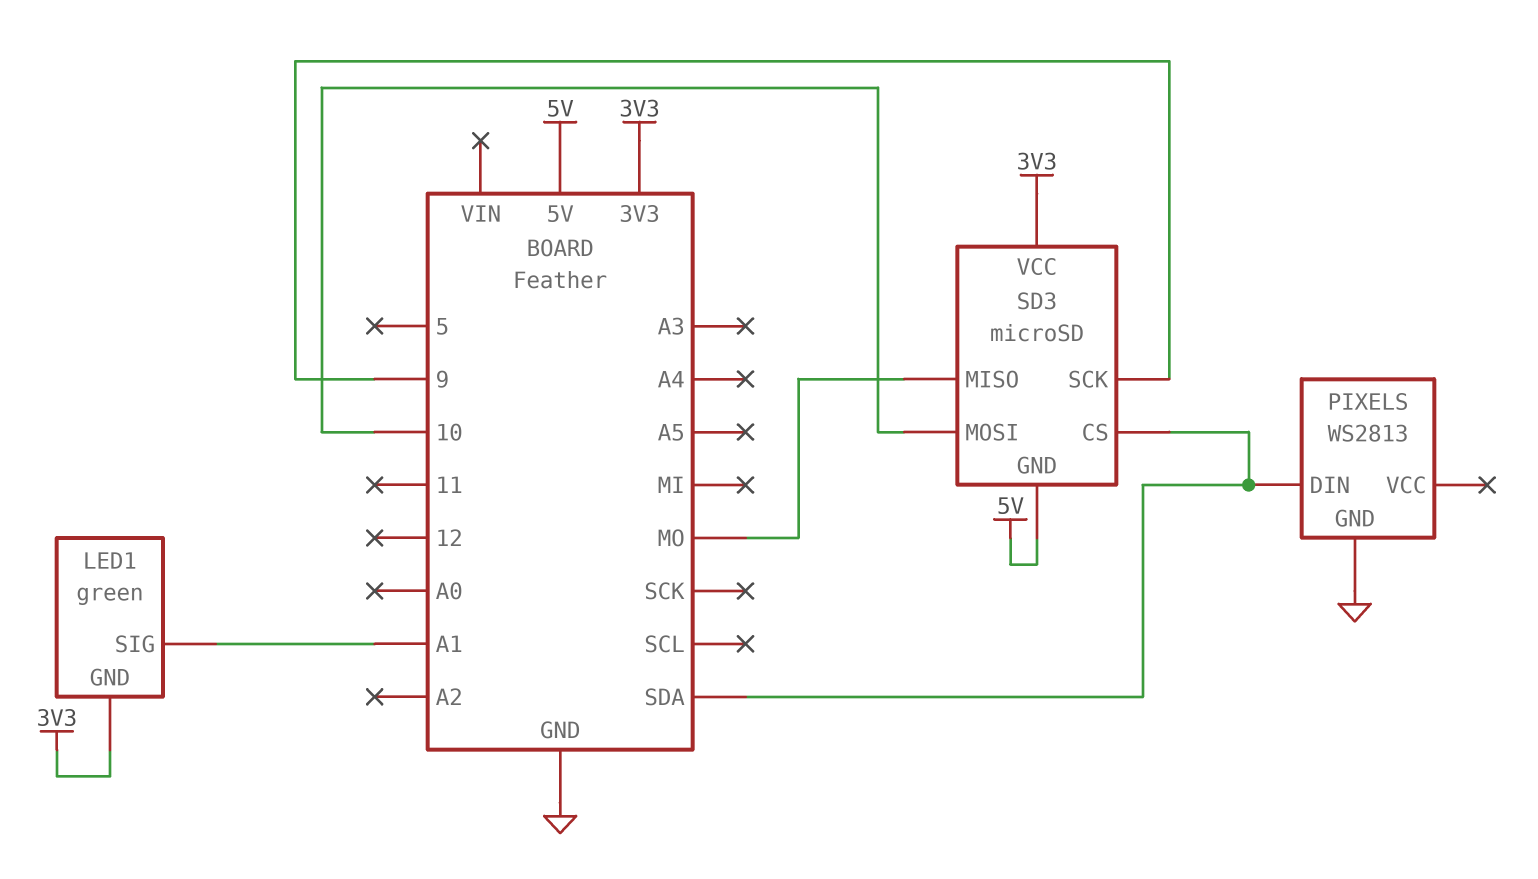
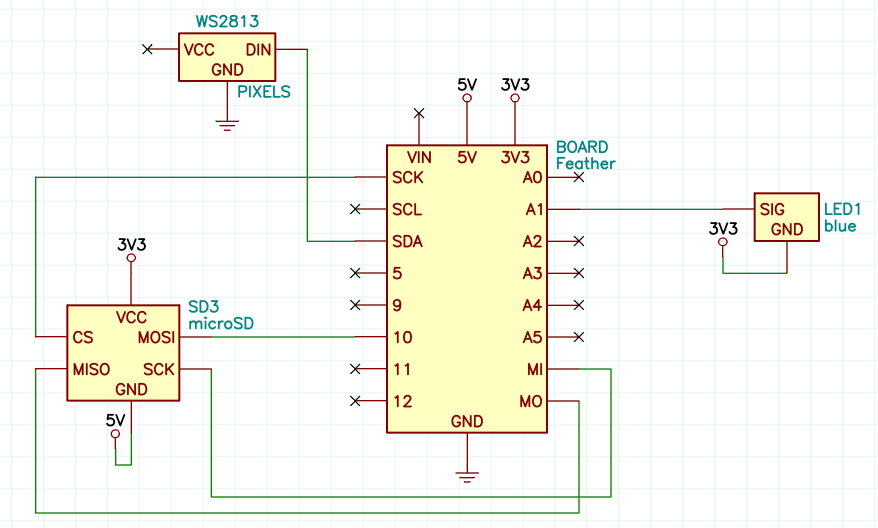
LED1: green -> blue
SD3 pin CS: SDA -> SCK
SD3 pin SCK: 9 -> MI

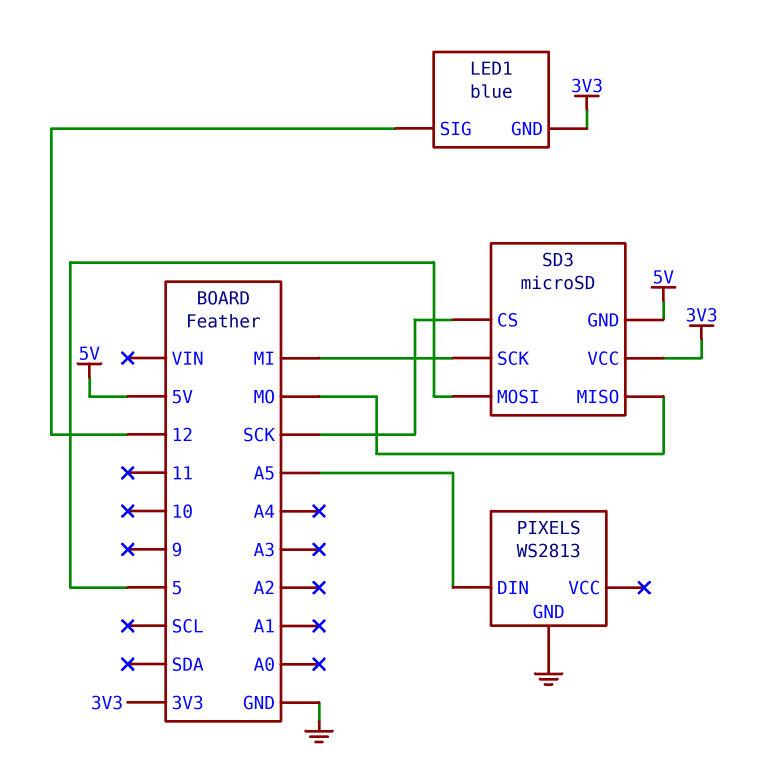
LED1 pin SIG: A1 -> 12
PIXELS pin DIN: SDA -> A5
SD3 pin MOSI: 10 -> 5

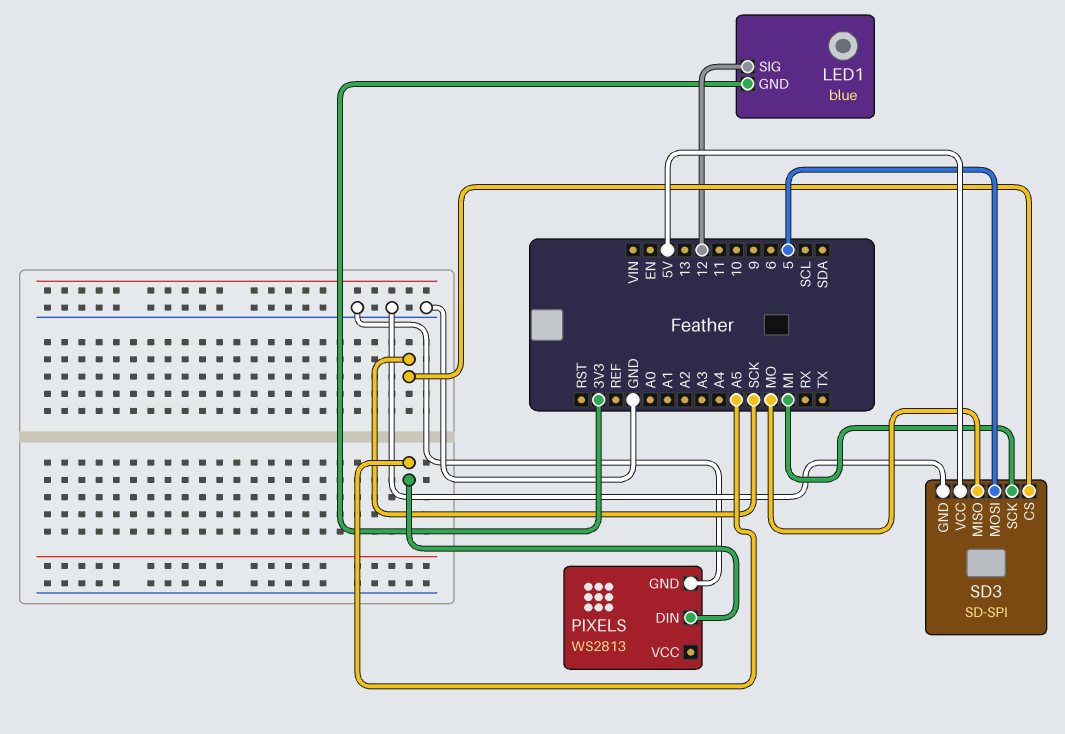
SD3: microSD -> SD-SPI
SD3 pin GND: 5V -> GND
SD3 pin VCC: 3V3 -> 5V

